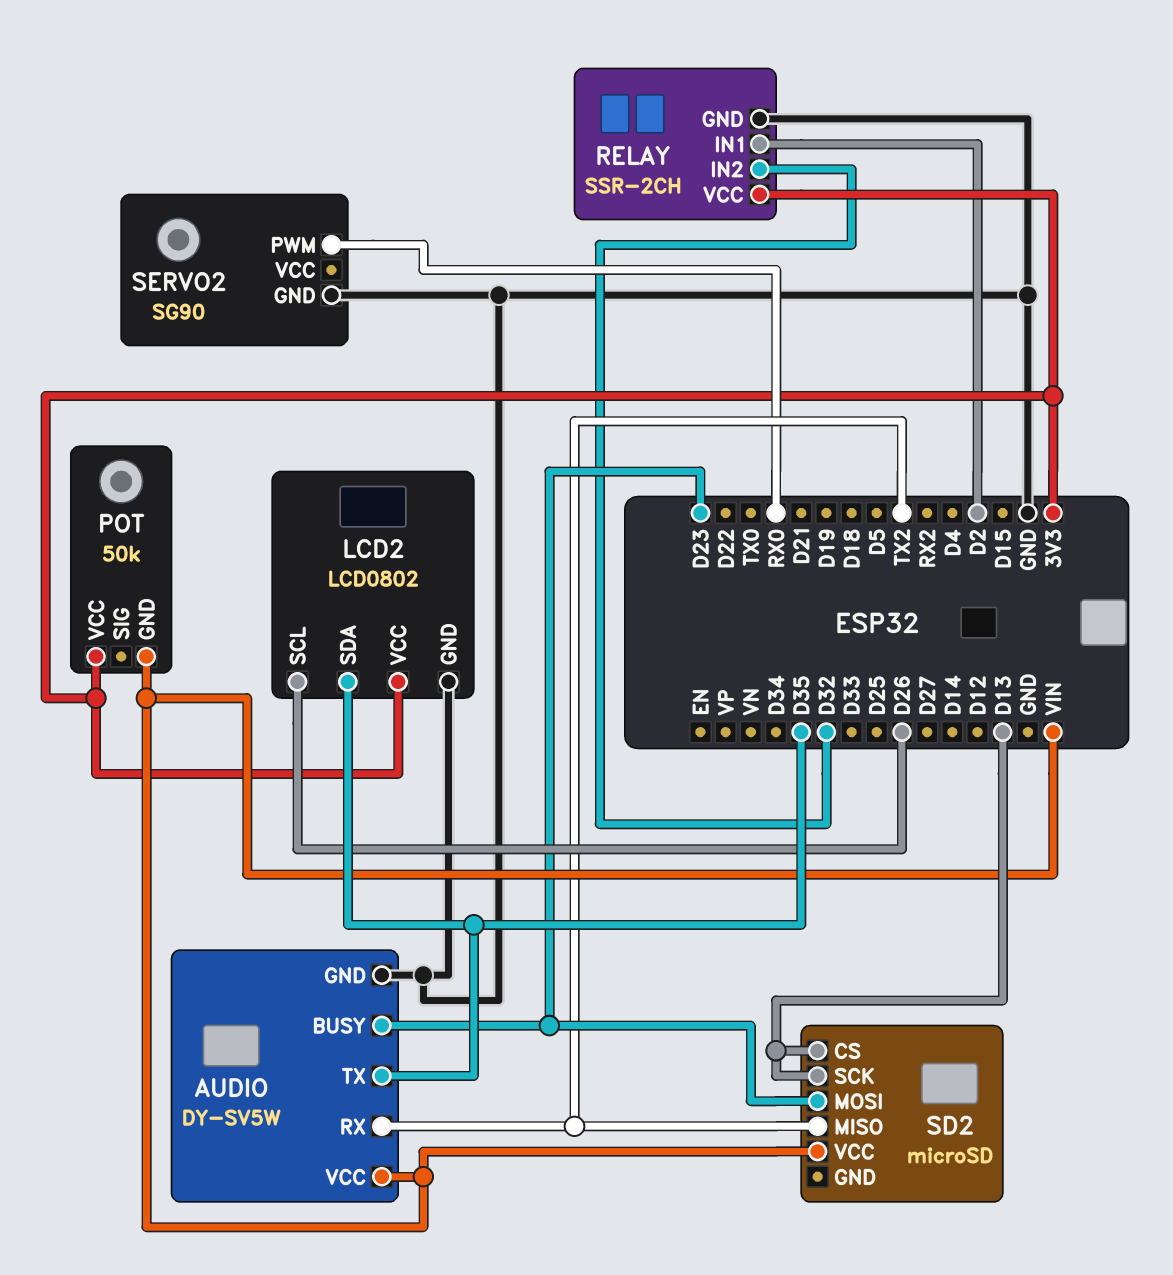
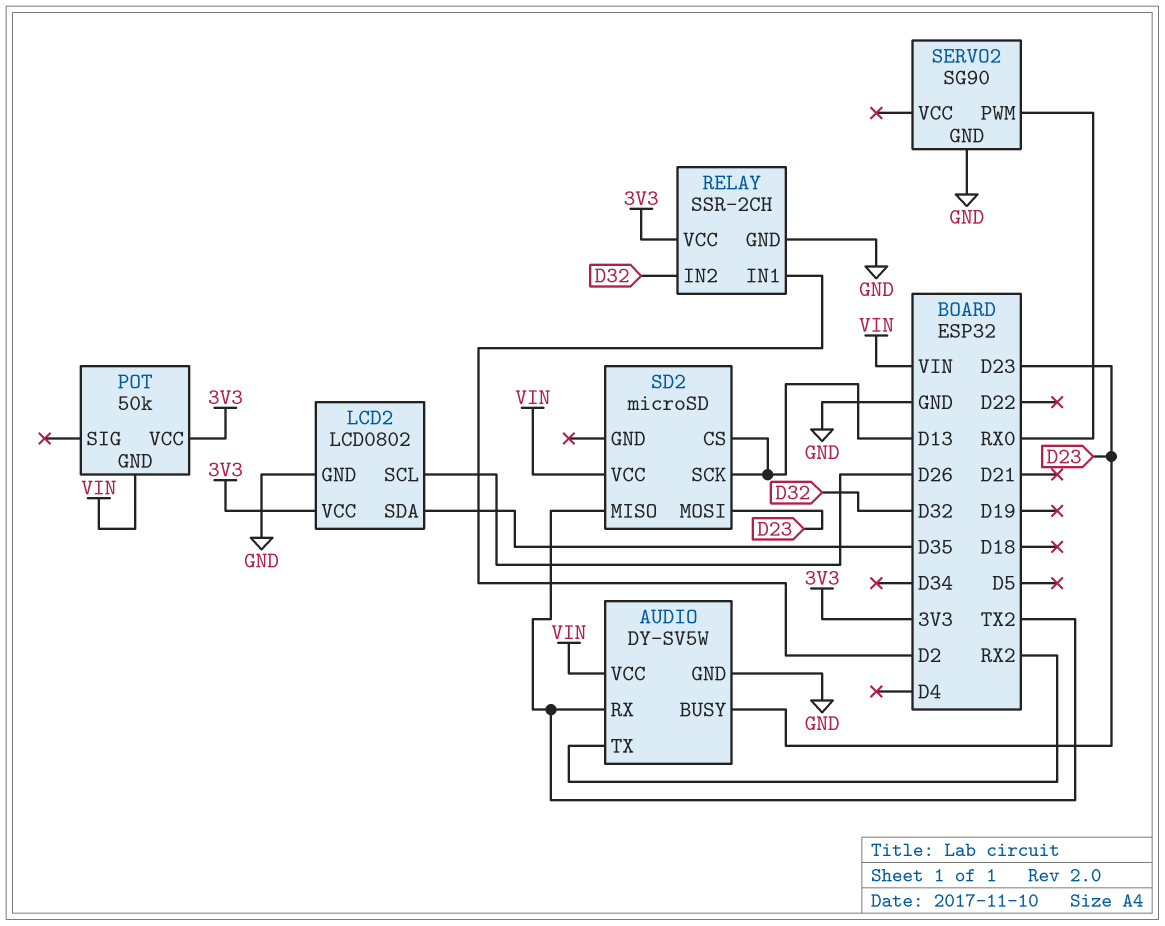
AUDIO pin TX: D35 -> RX2

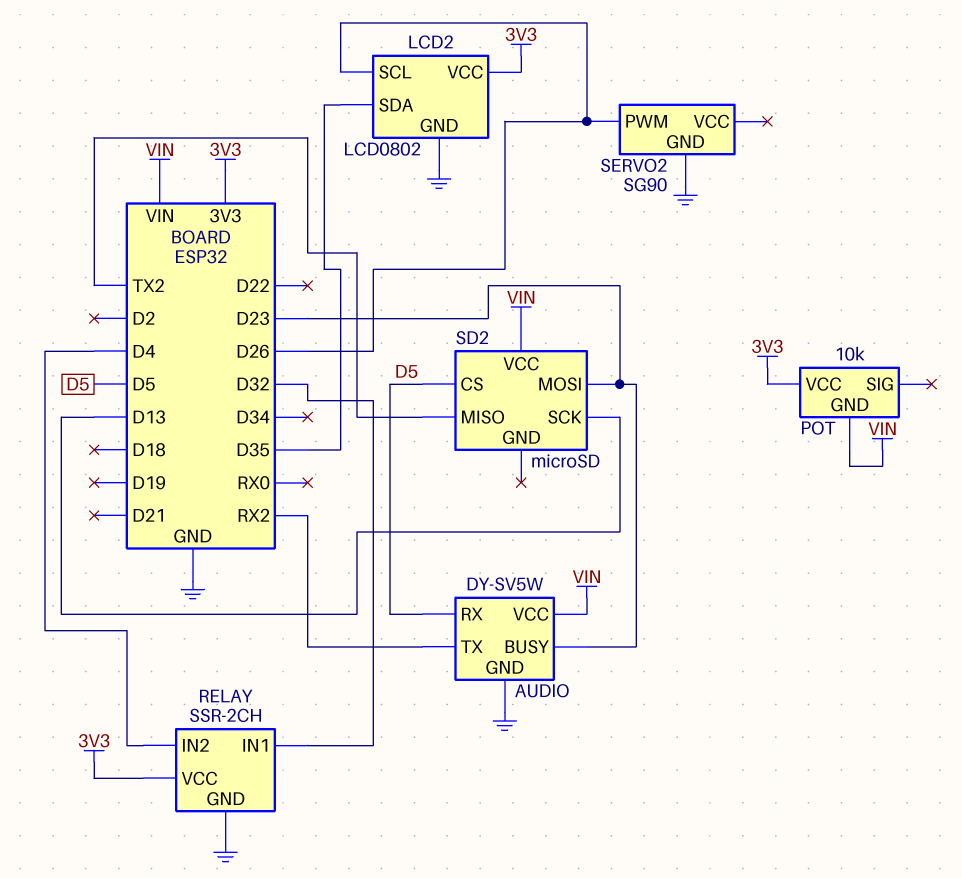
AUDIO pin RX: TX2 -> D5
POT: 50k -> 10k
RELAY pin IN1: D2 -> D32
RELAY pin IN2: D32 -> D4
SD2 pin CS: D13 -> D5
SERVO2 pin PWM: RX0 -> D26

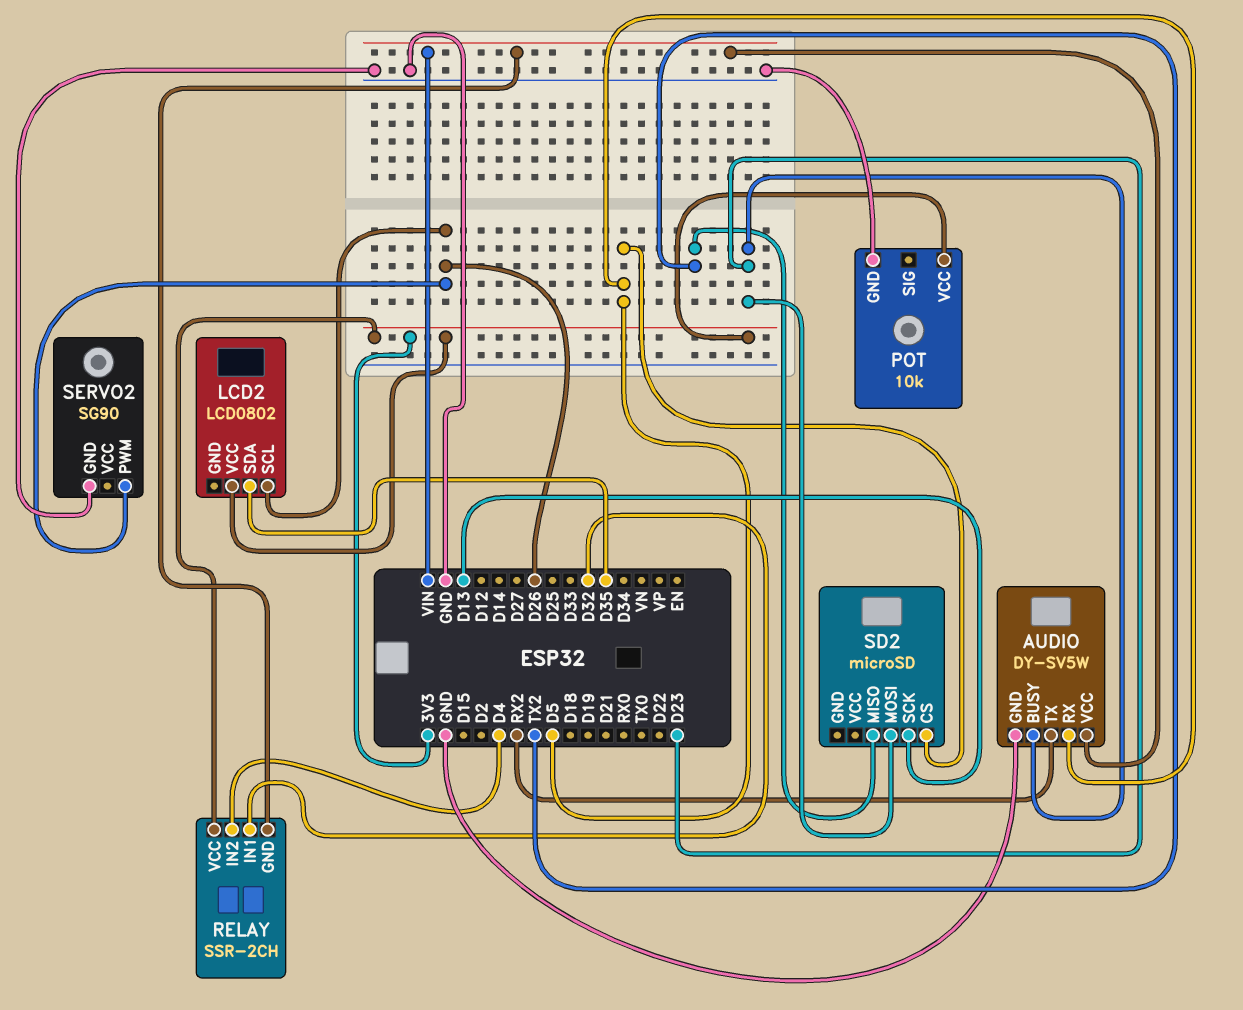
LCD2 pin GND: GND -> none
POT pin GND: VIN -> GND
RELAY pin GND: GND -> VIN
SD2 pin VCC: VIN -> none

